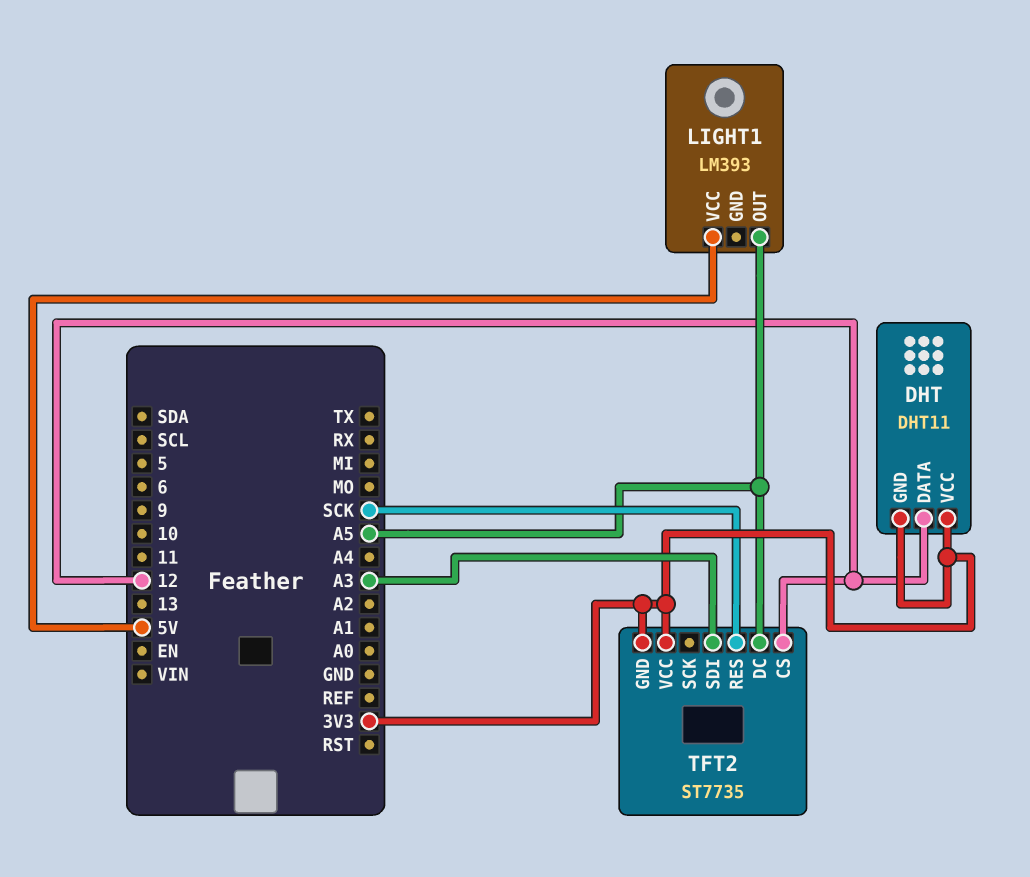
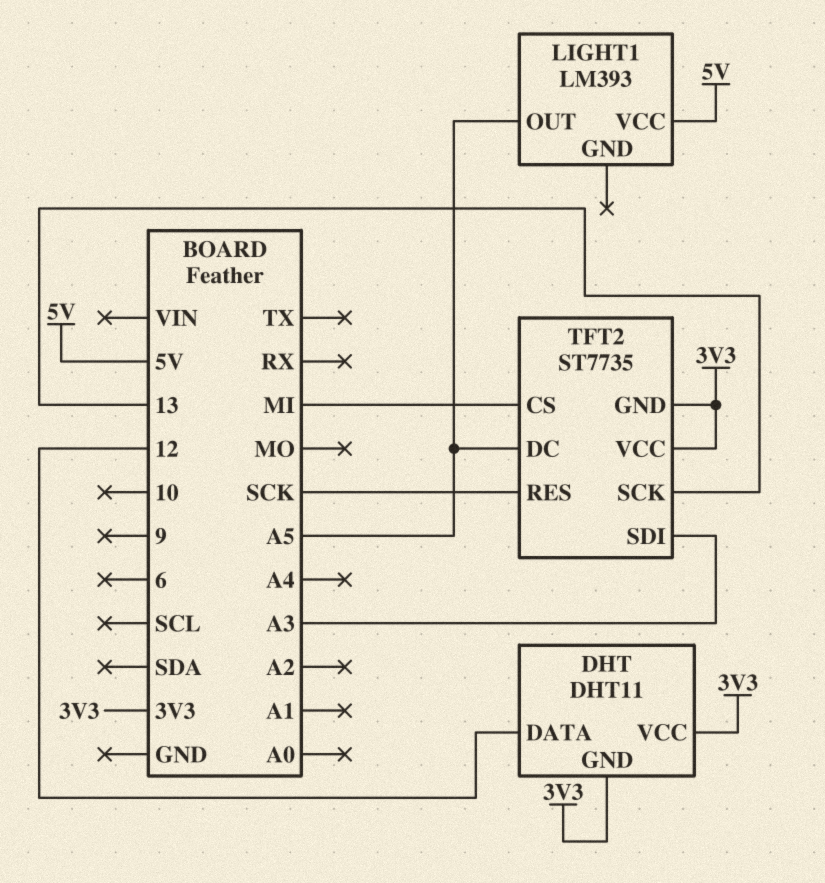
TFT2 pin CS: 12 -> MI
TFT2 pin SCK: none -> 13

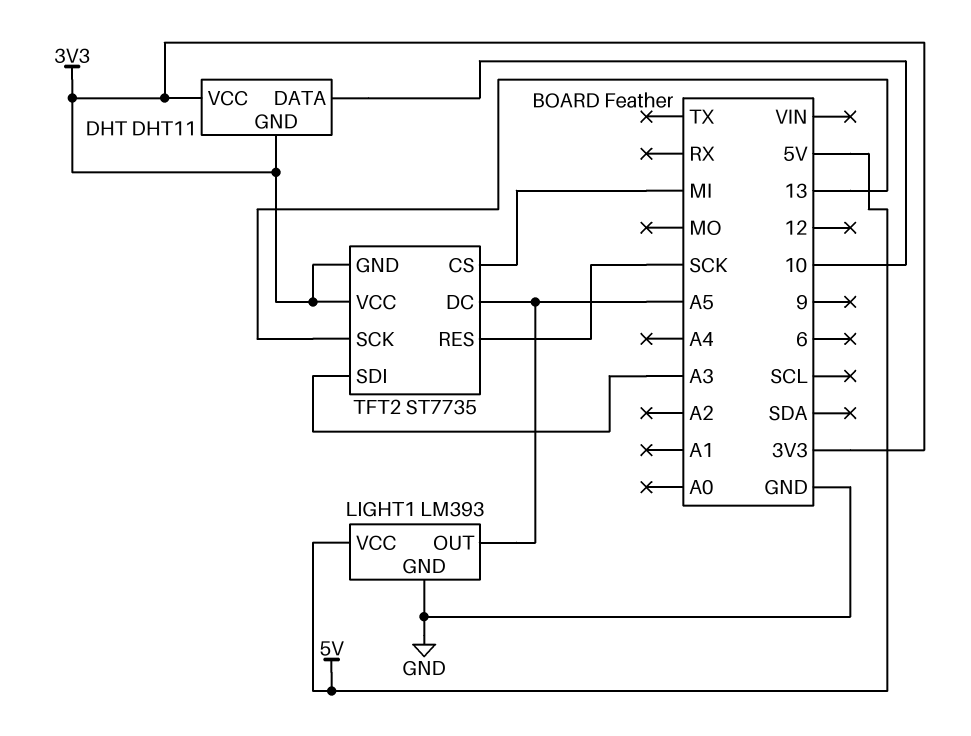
DHT pin DATA: 12 -> 10
LIGHT1 pin GND: none -> GND

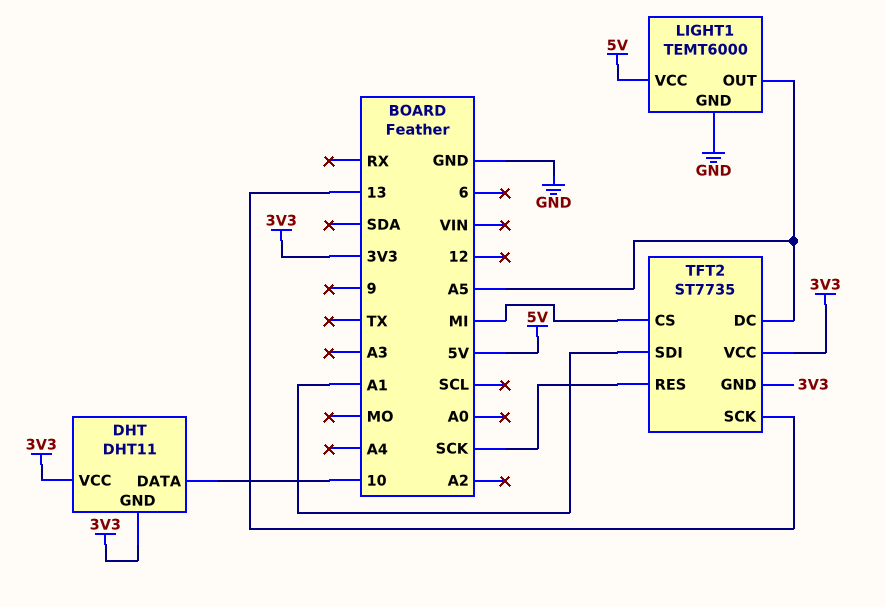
LIGHT1: LM393 -> TEMT6000
TFT2 pin SDI: A3 -> A1

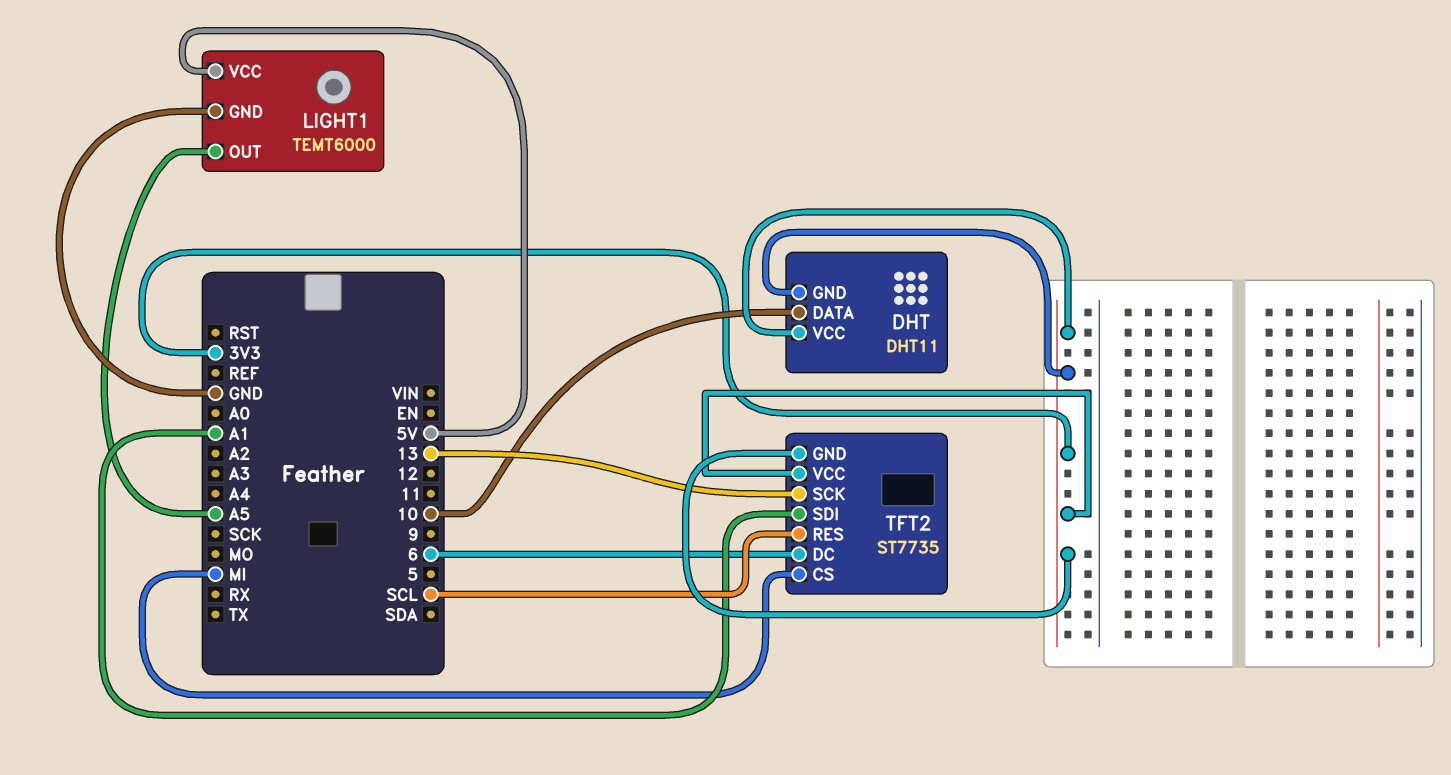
TFT2 pin DC: A5 -> 6
TFT2 pin RES: SCK -> SCL

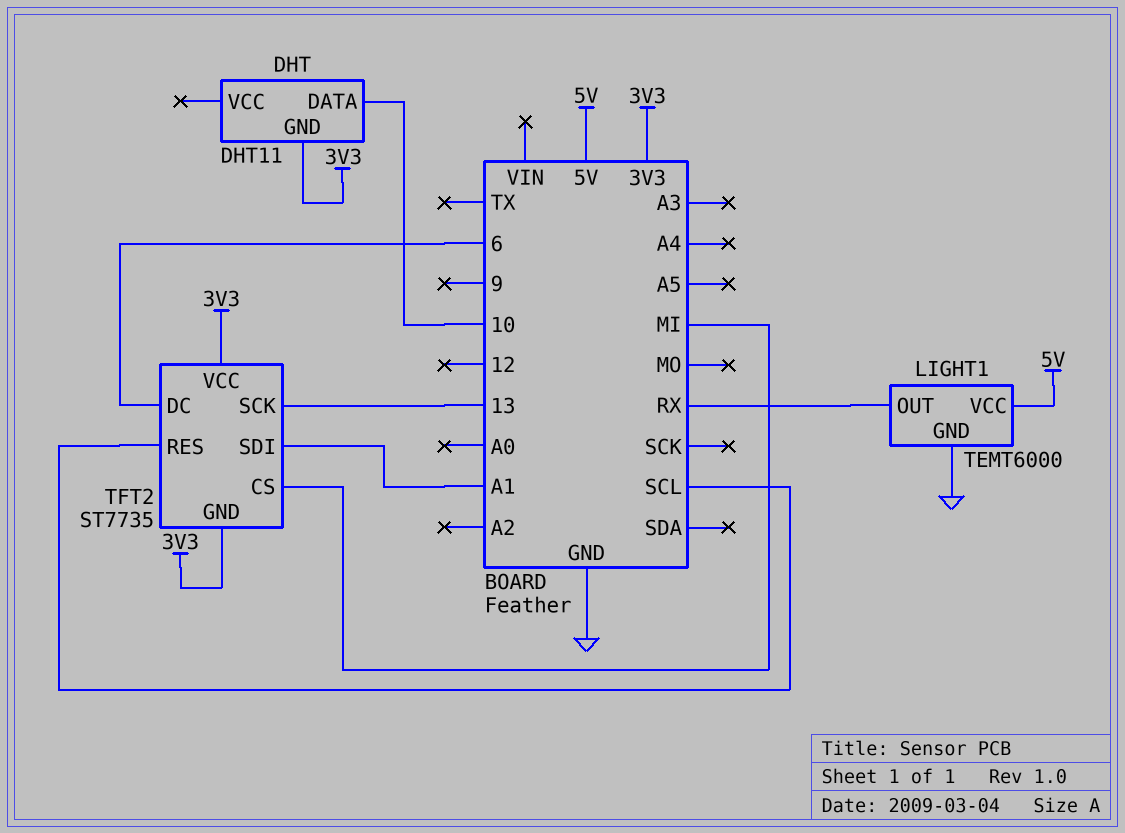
DHT pin VCC: 3V3 -> none
LIGHT1 pin OUT: A5 -> RX

